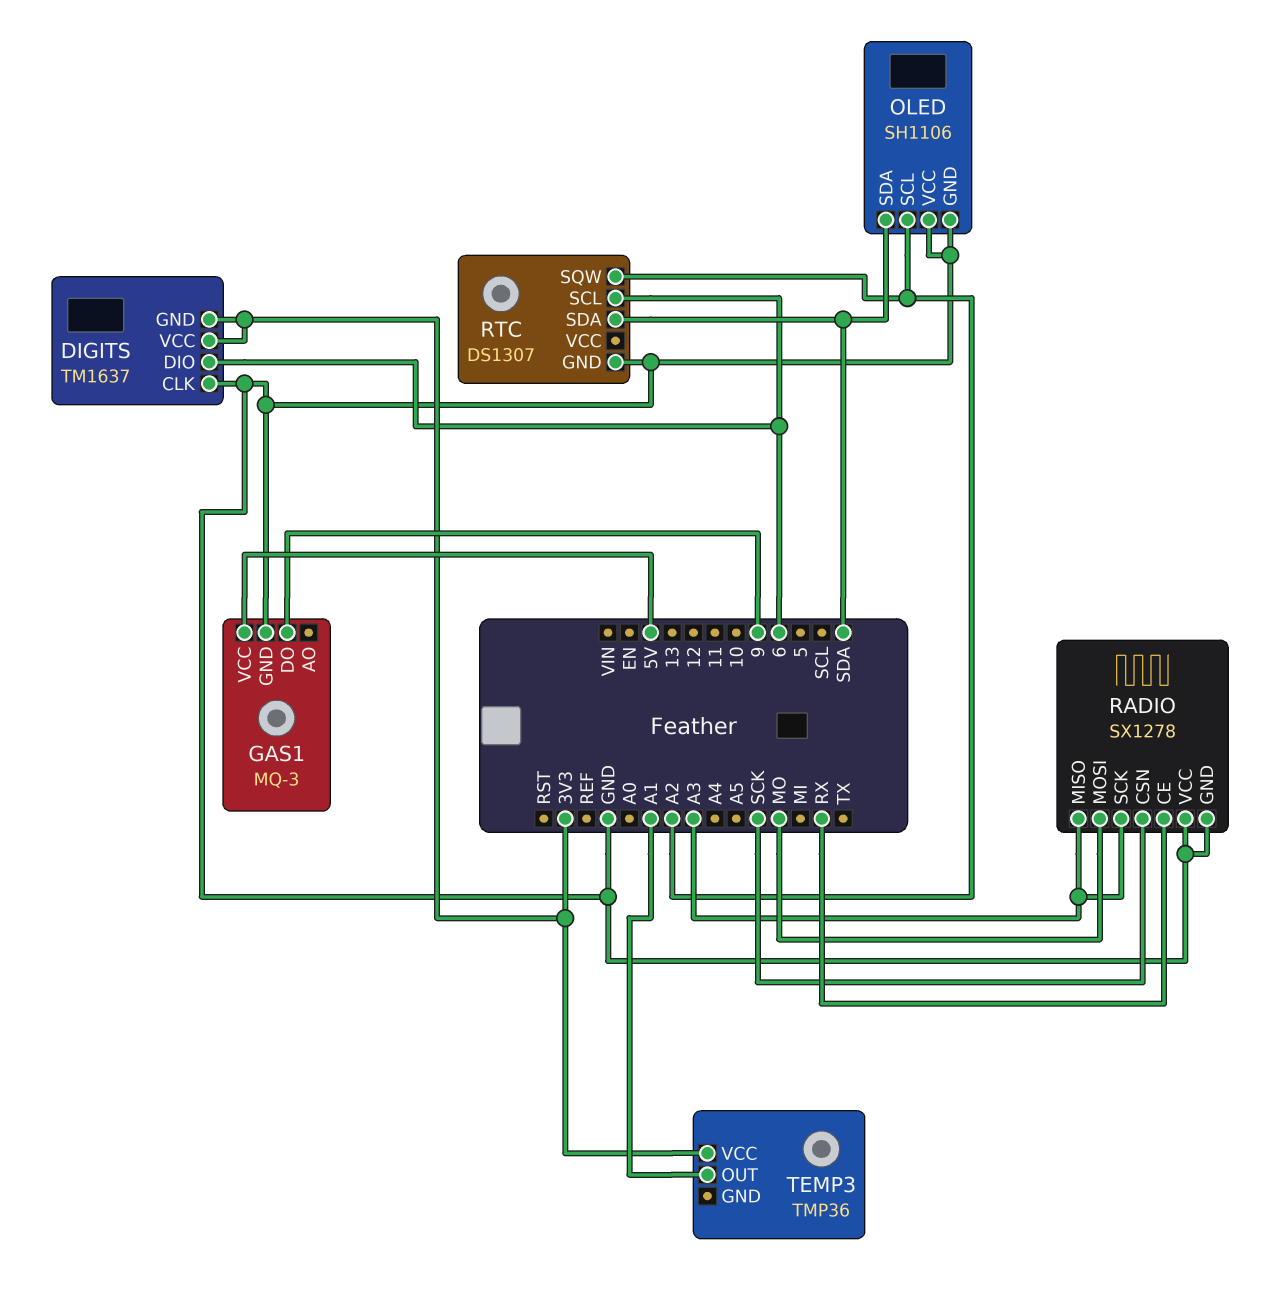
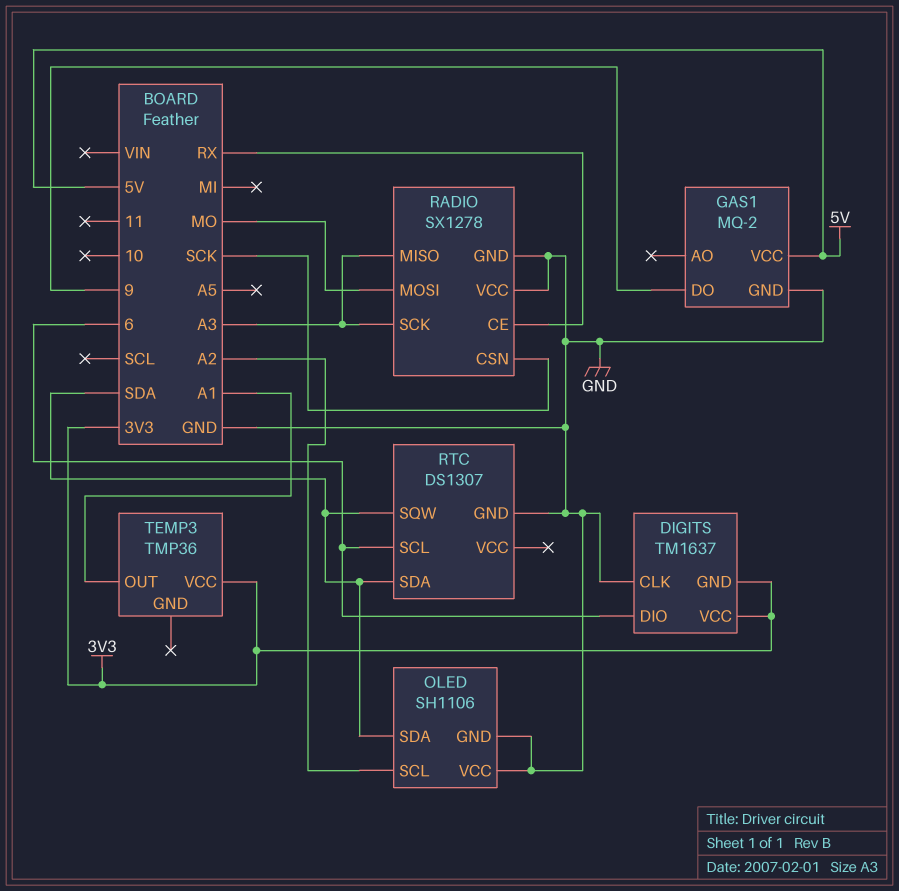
GAS1: MQ-3 -> MQ-2
RTC pin SQW: A2 -> SDA

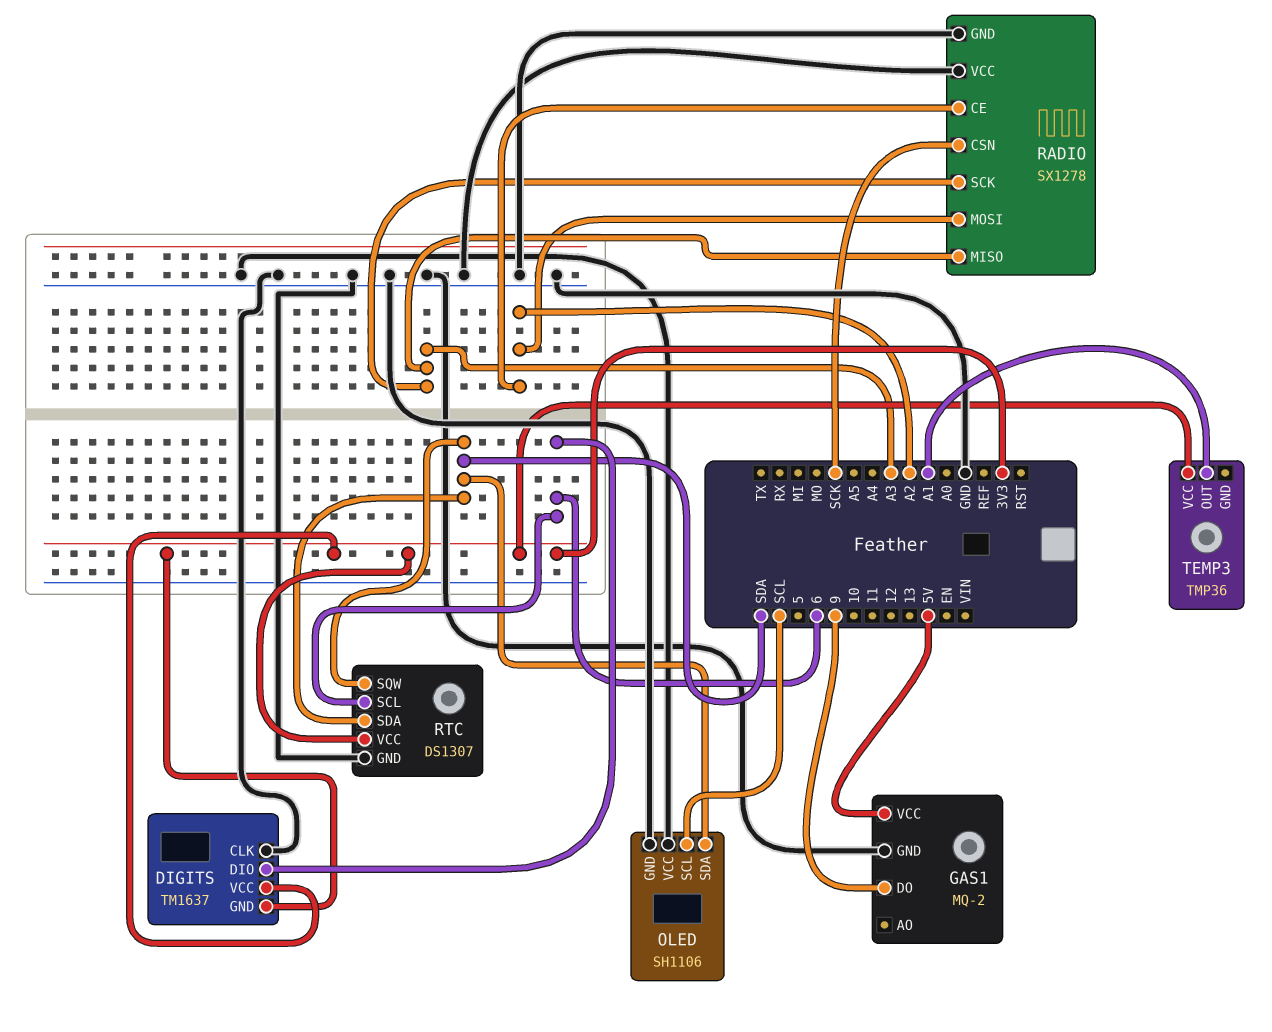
OLED pin SCL: A2 -> SCL
RADIO pin CE: RX -> A2
RADIO pin MOSI: MO -> A2
RTC pin VCC: none -> 3V3

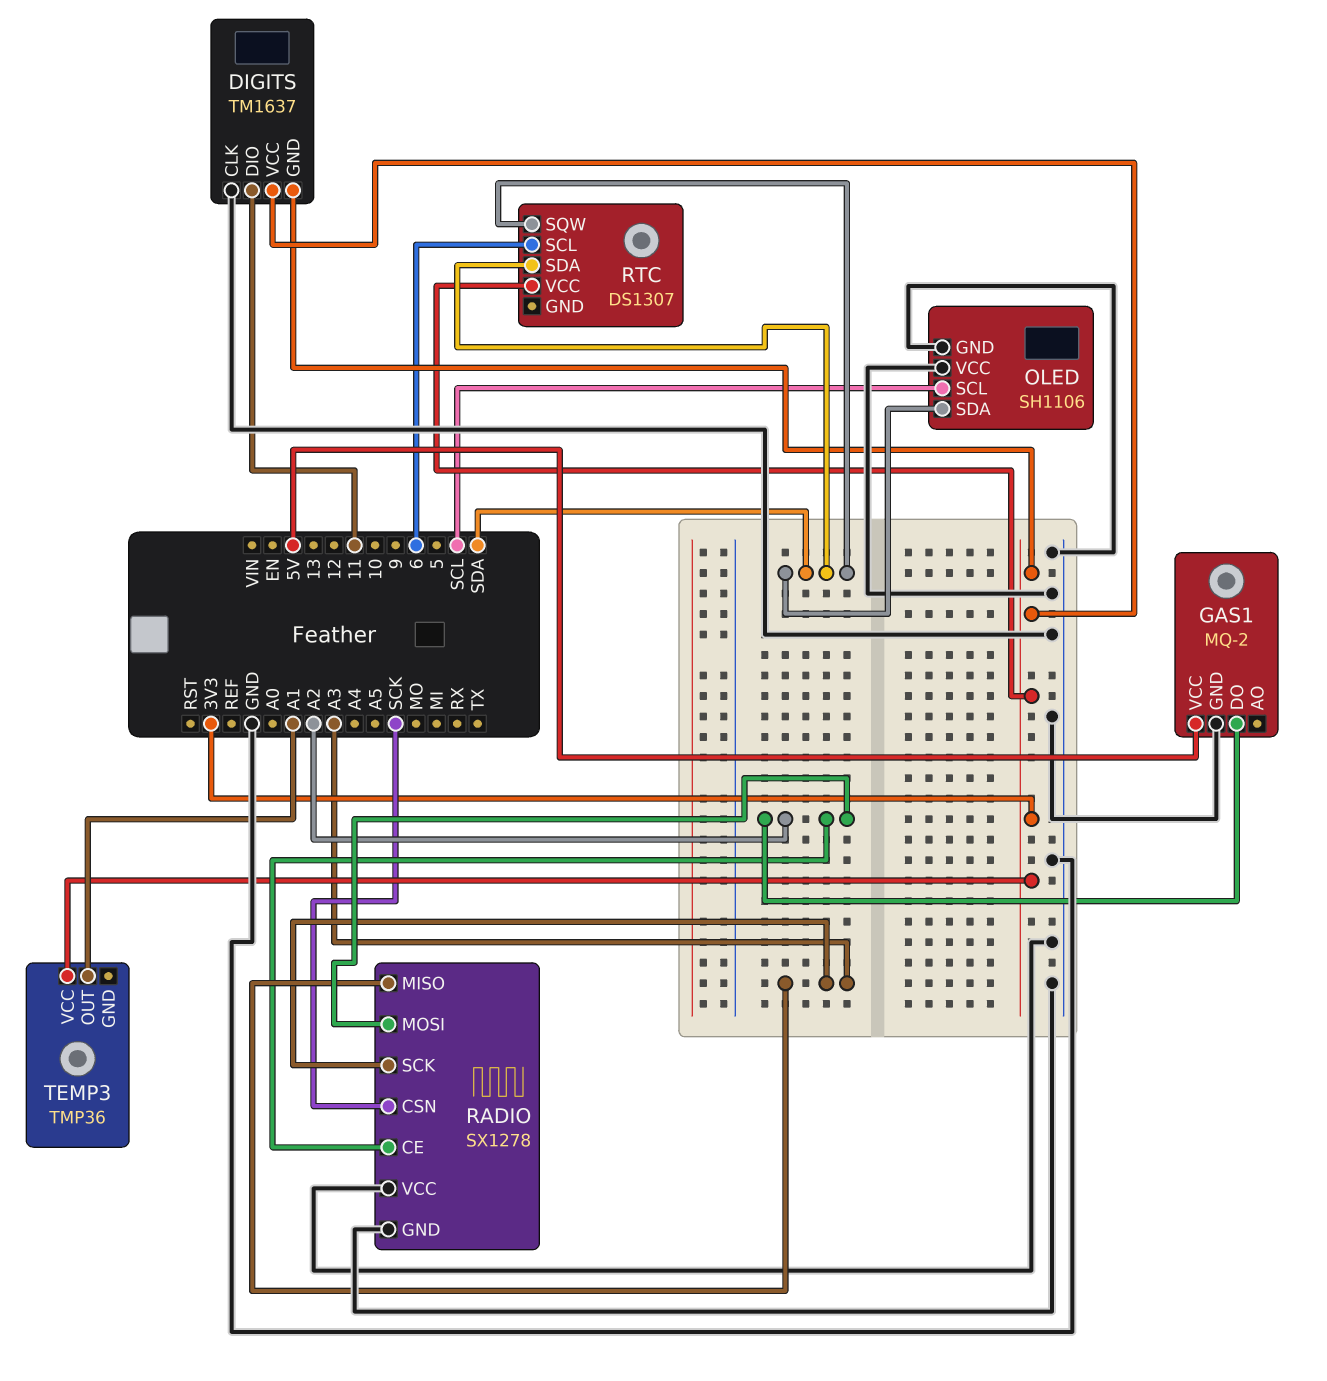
DIGITS pin DIO: 6 -> 11
GAS1 pin DO: 9 -> A2
RTC pin GND: GND -> none

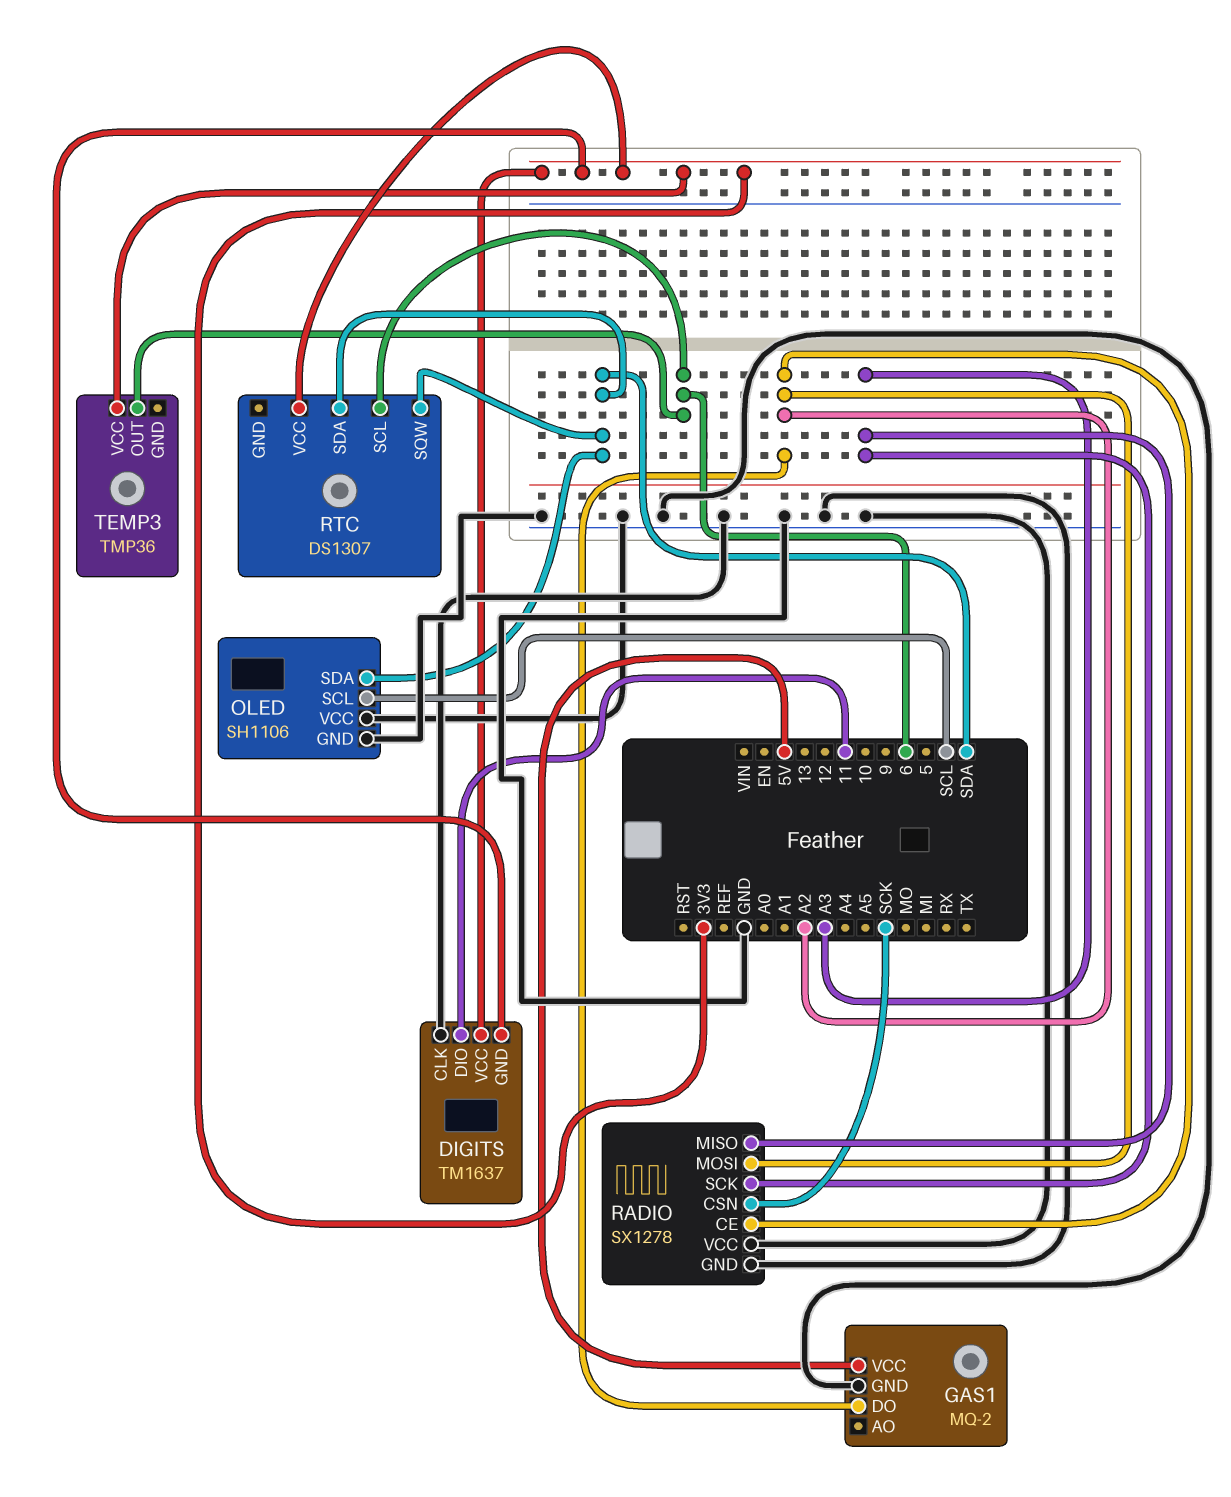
TEMP3 pin OUT: A1 -> 6

